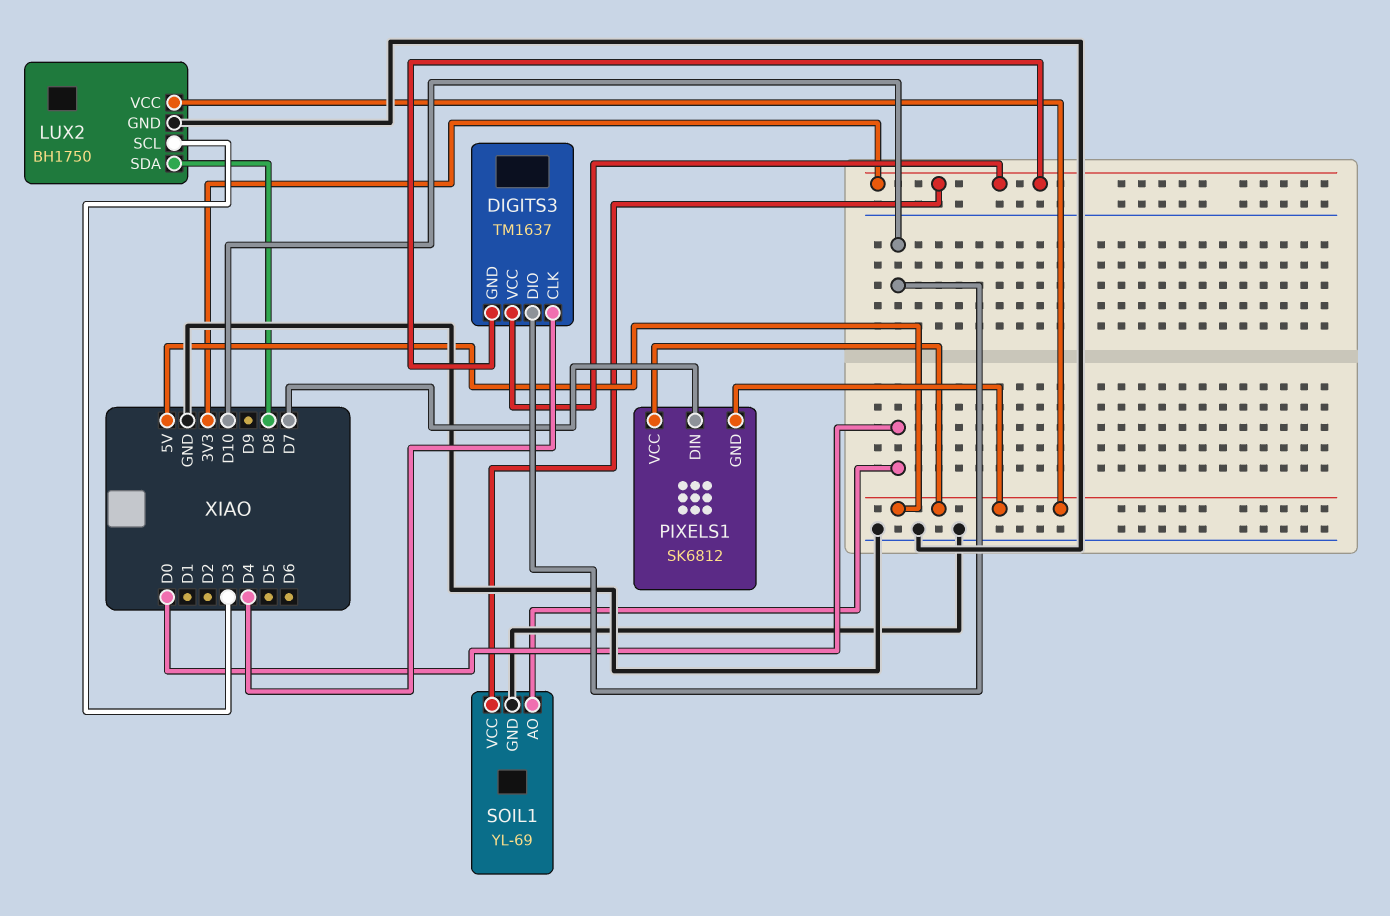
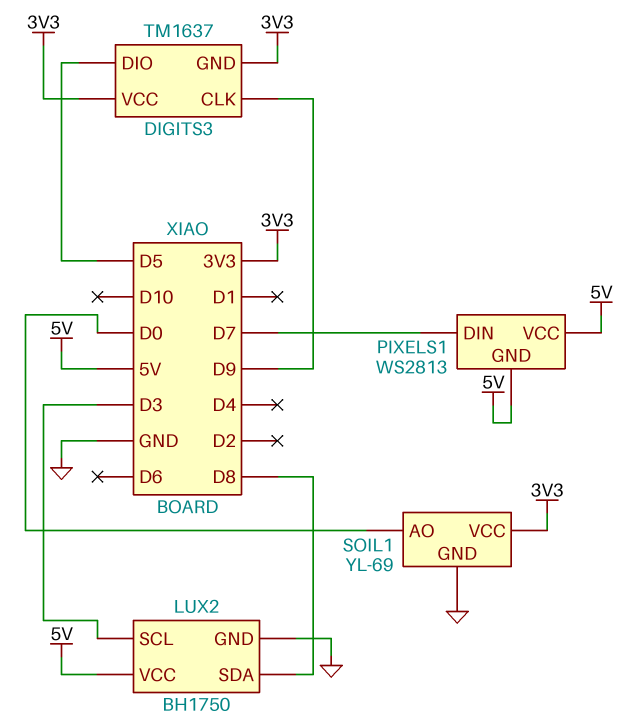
DIGITS3 pin CLK: D4 -> D9
DIGITS3 pin DIO: D10 -> D5
PIXELS1: SK6812 -> WS2813

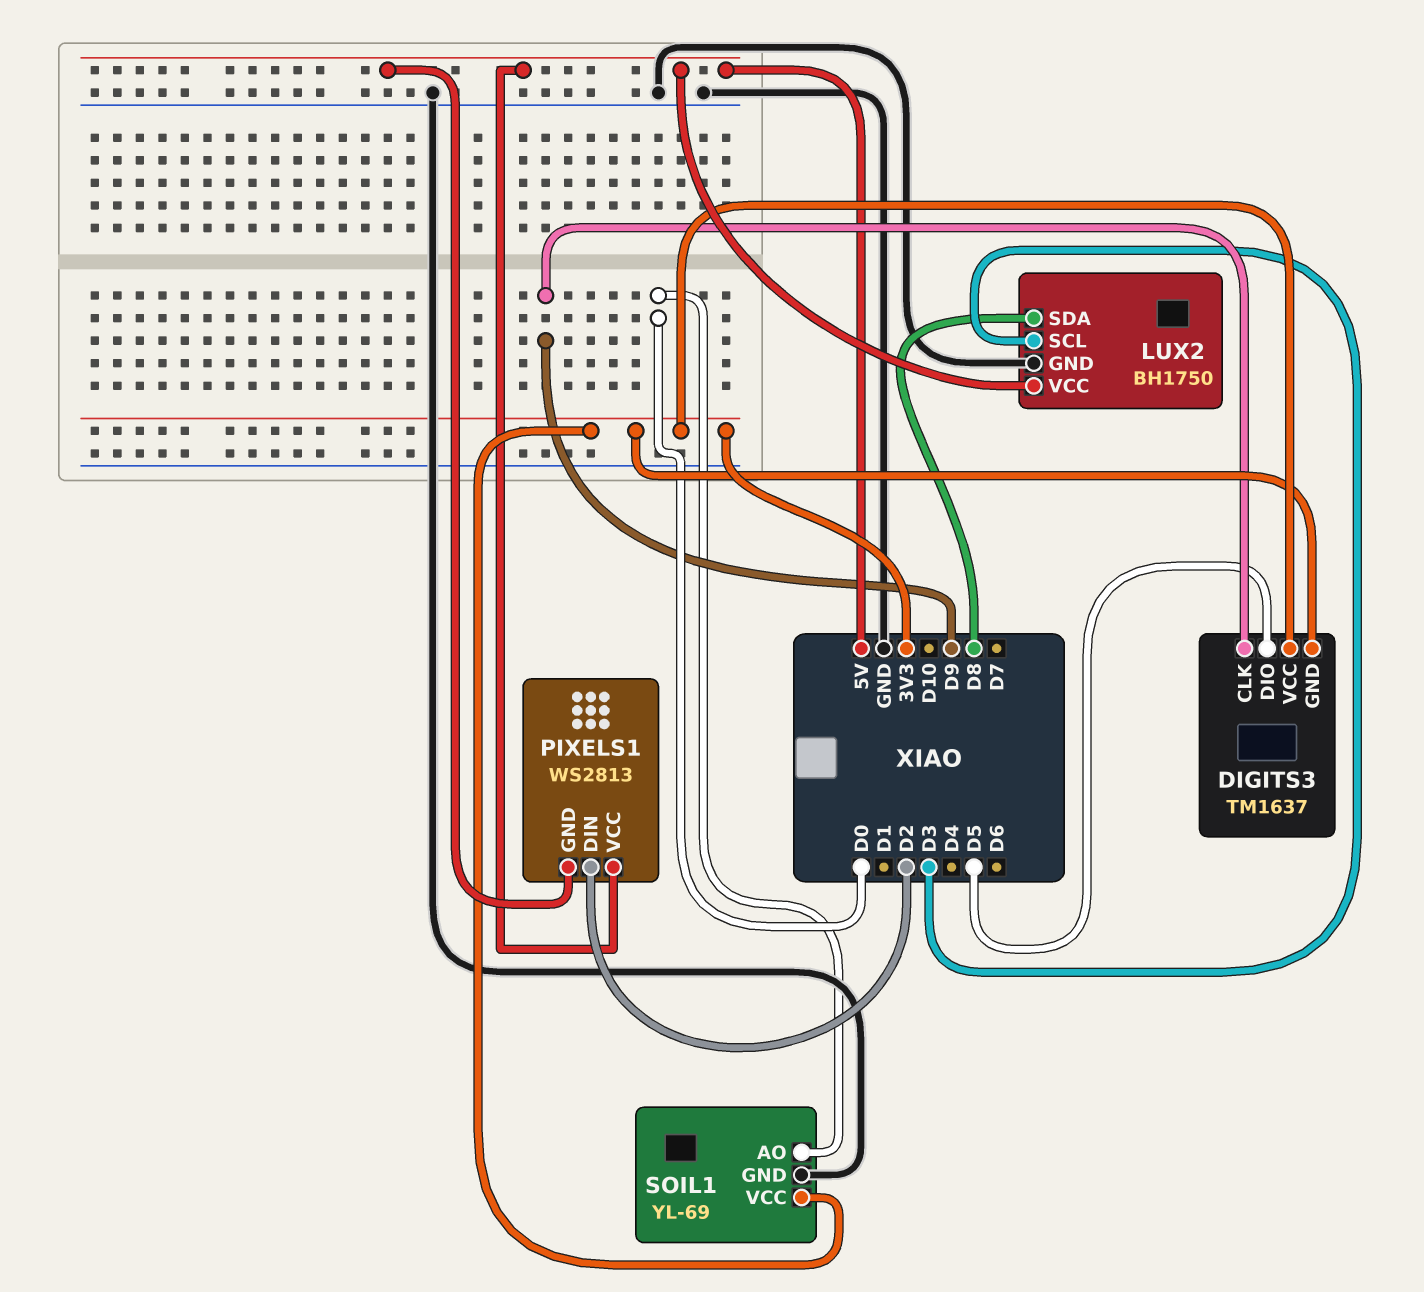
PIXELS1 pin DIN: D7 -> D2

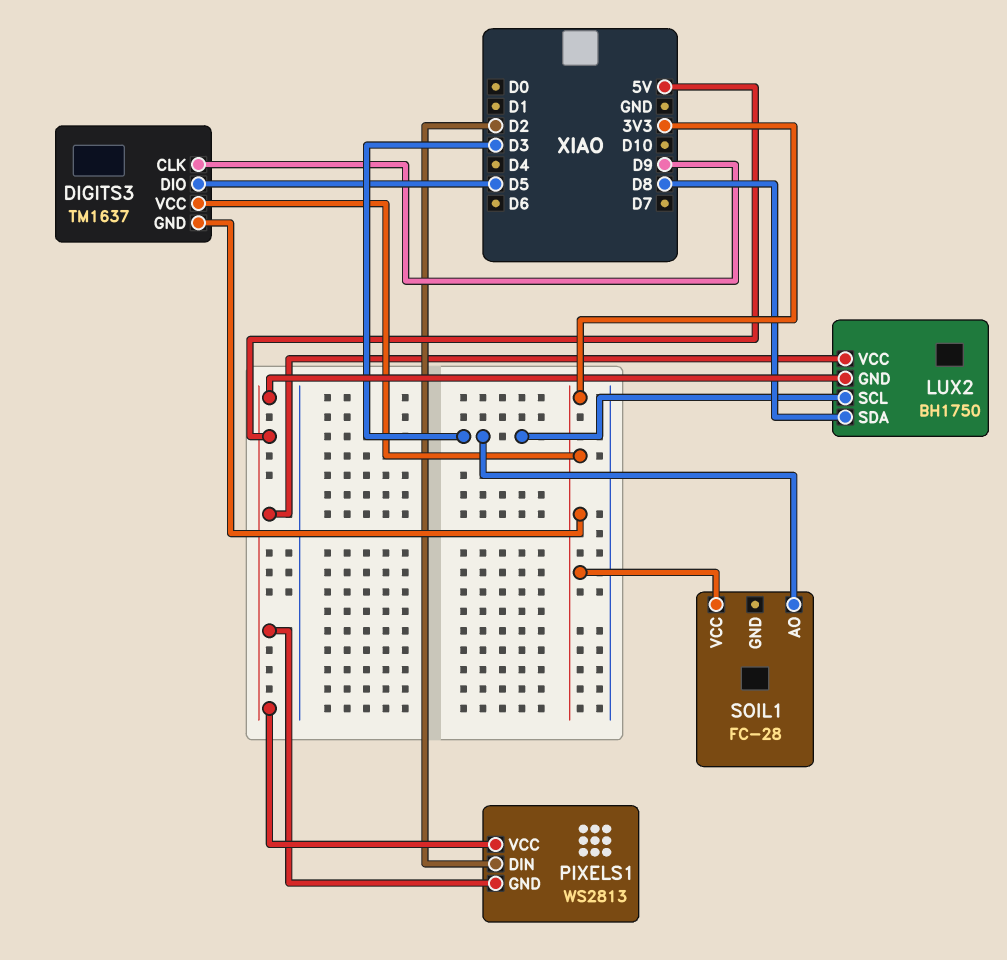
LUX2 pin GND: GND -> 5V
SOIL1: YL-69 -> FC-28
SOIL1 pin AO: D0 -> D3
SOIL1 pin GND: GND -> none

